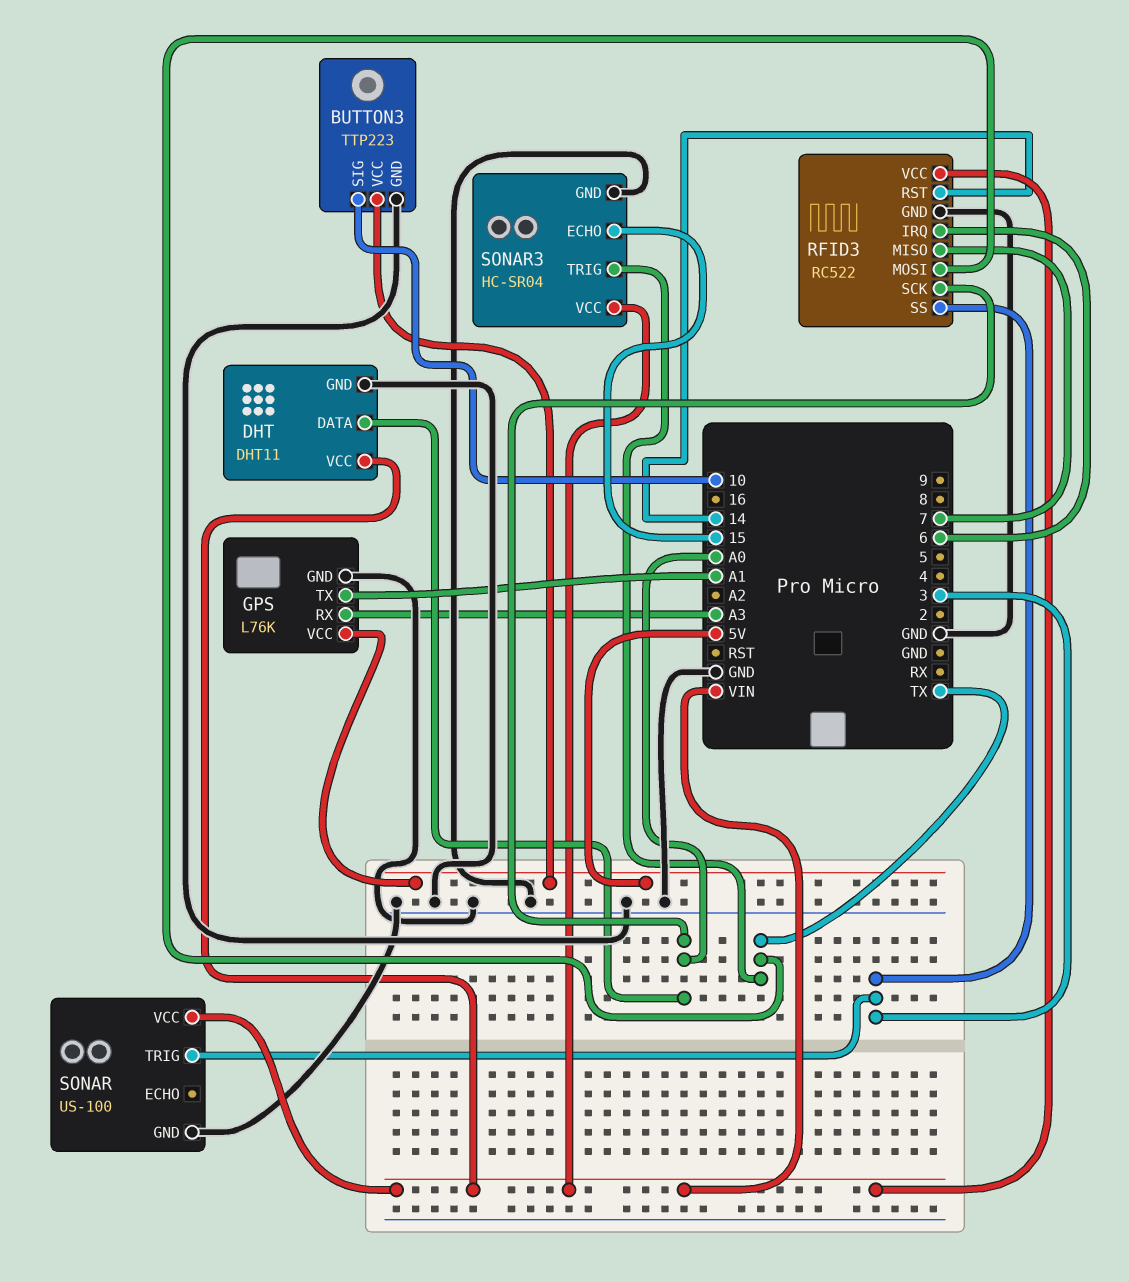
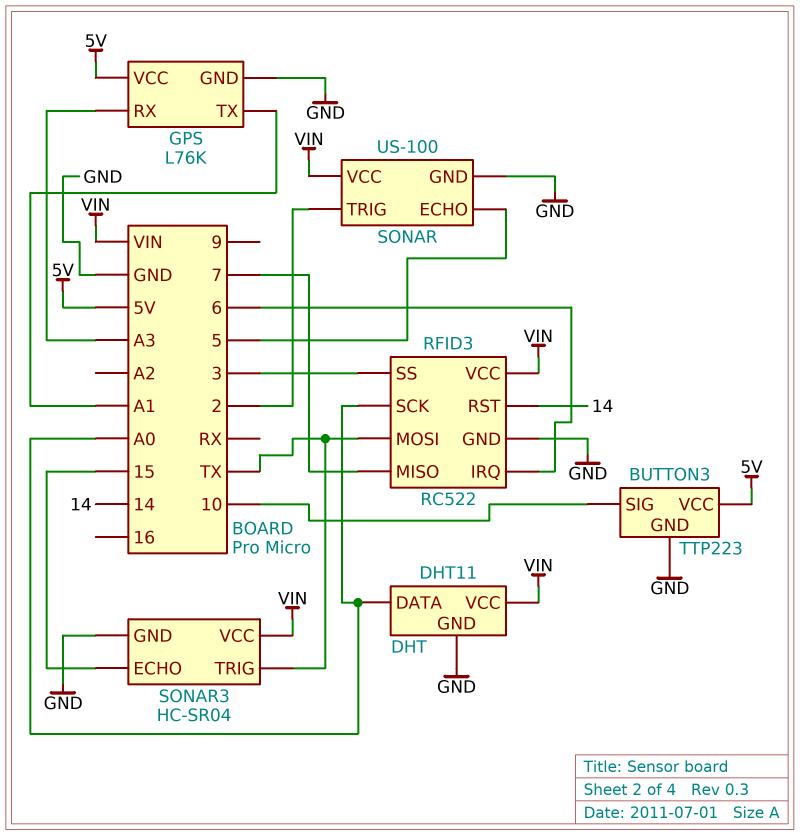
SONAR pin ECHO: none -> 5
SONAR pin TRIG: 3 -> 2

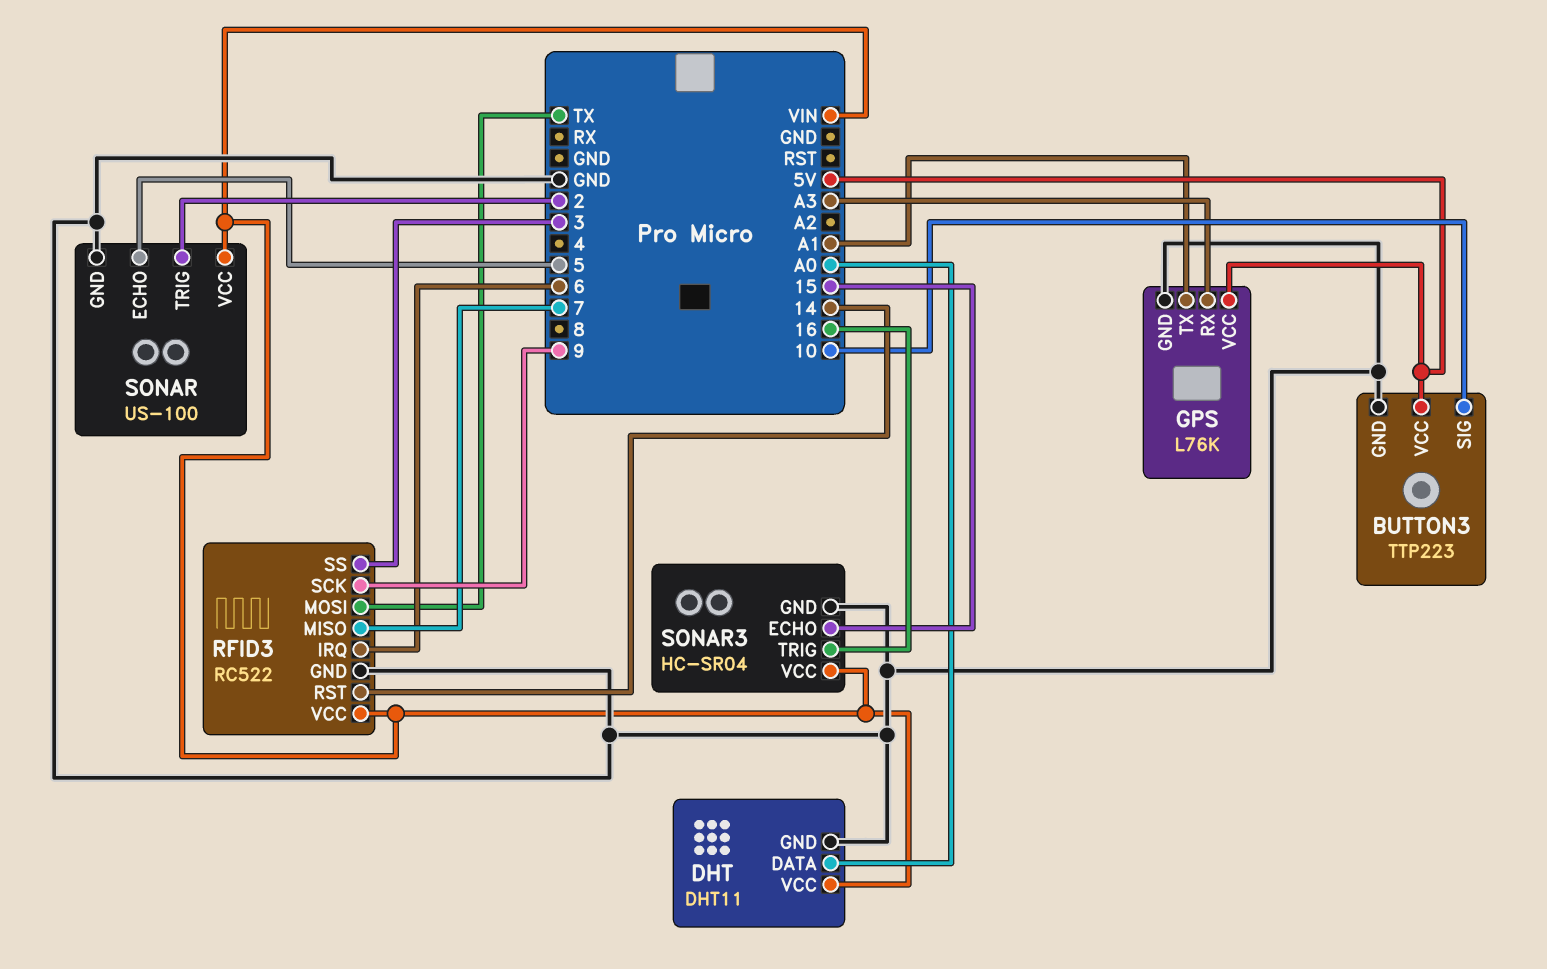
RFID3 pin SCK: A0 -> 9
SONAR3 pin TRIG: TX -> 16

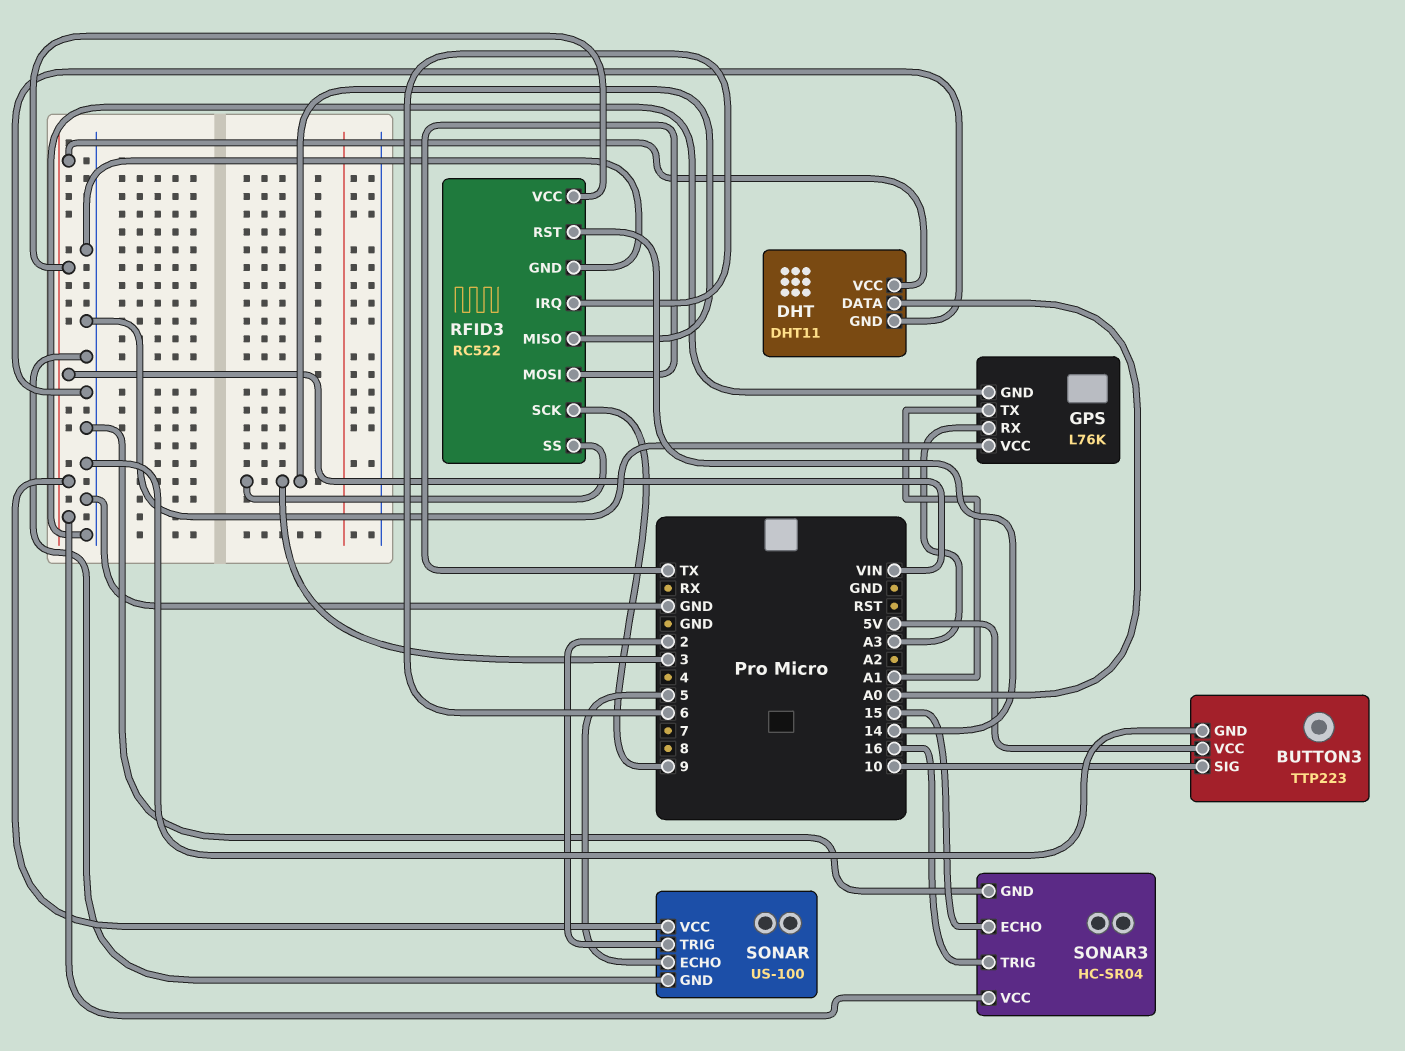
GPS pin VCC: 5V -> GND
RFID3 pin MISO: 7 -> 3

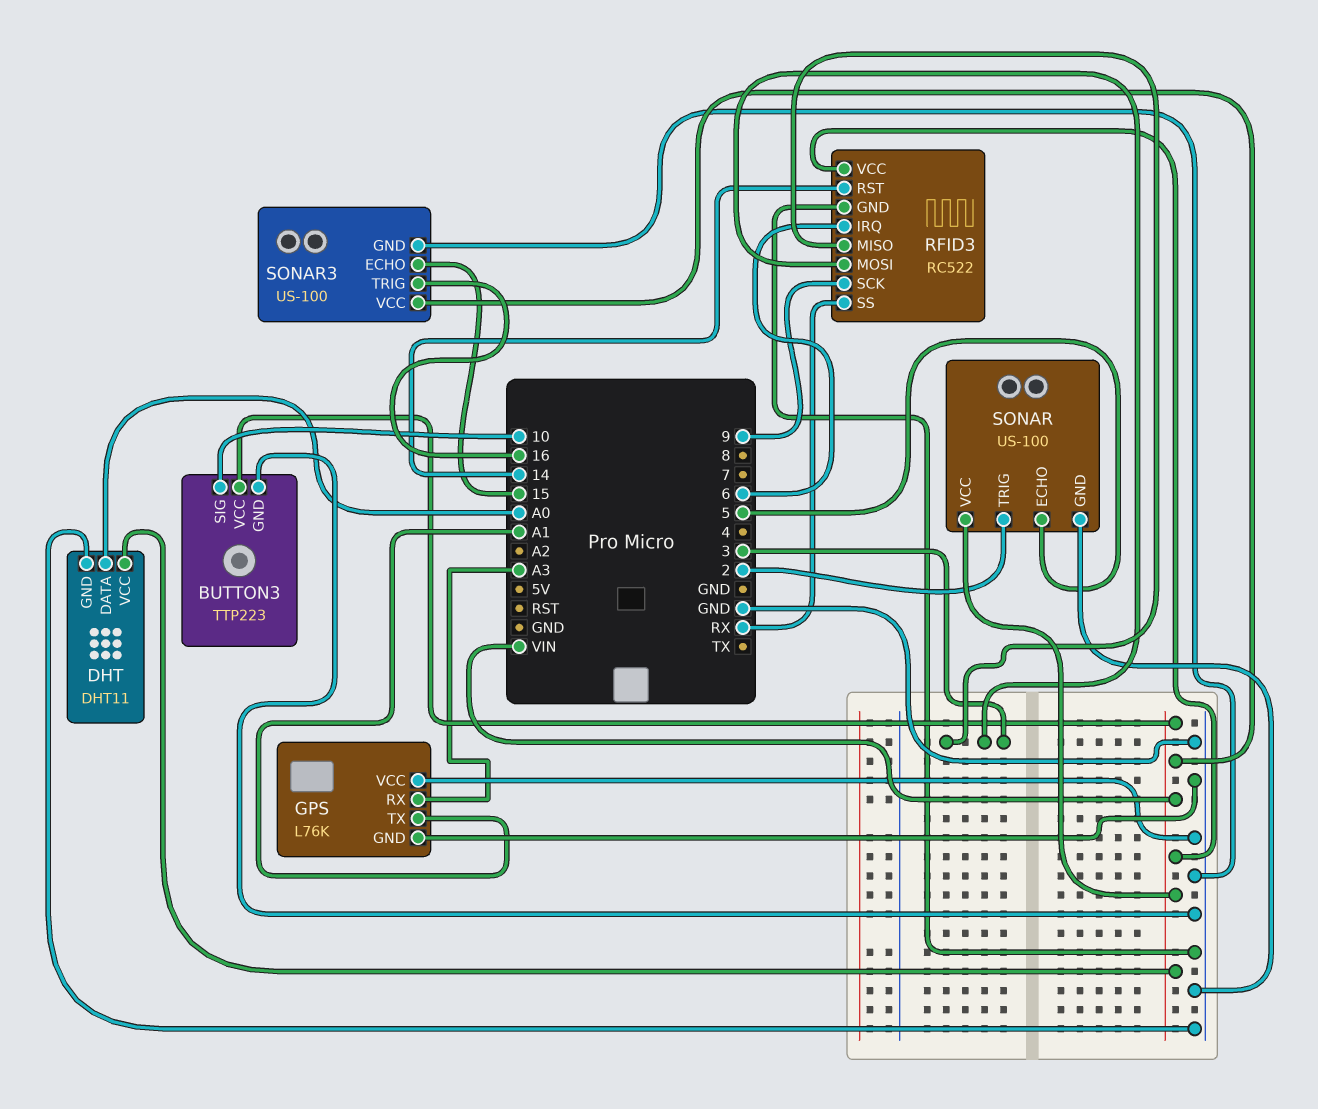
BUTTON3 pin VCC: 5V -> VIN
RFID3 pin MOSI: TX -> 3
RFID3 pin SS: 3 -> RX
SONAR3: HC-SR04 -> US-100

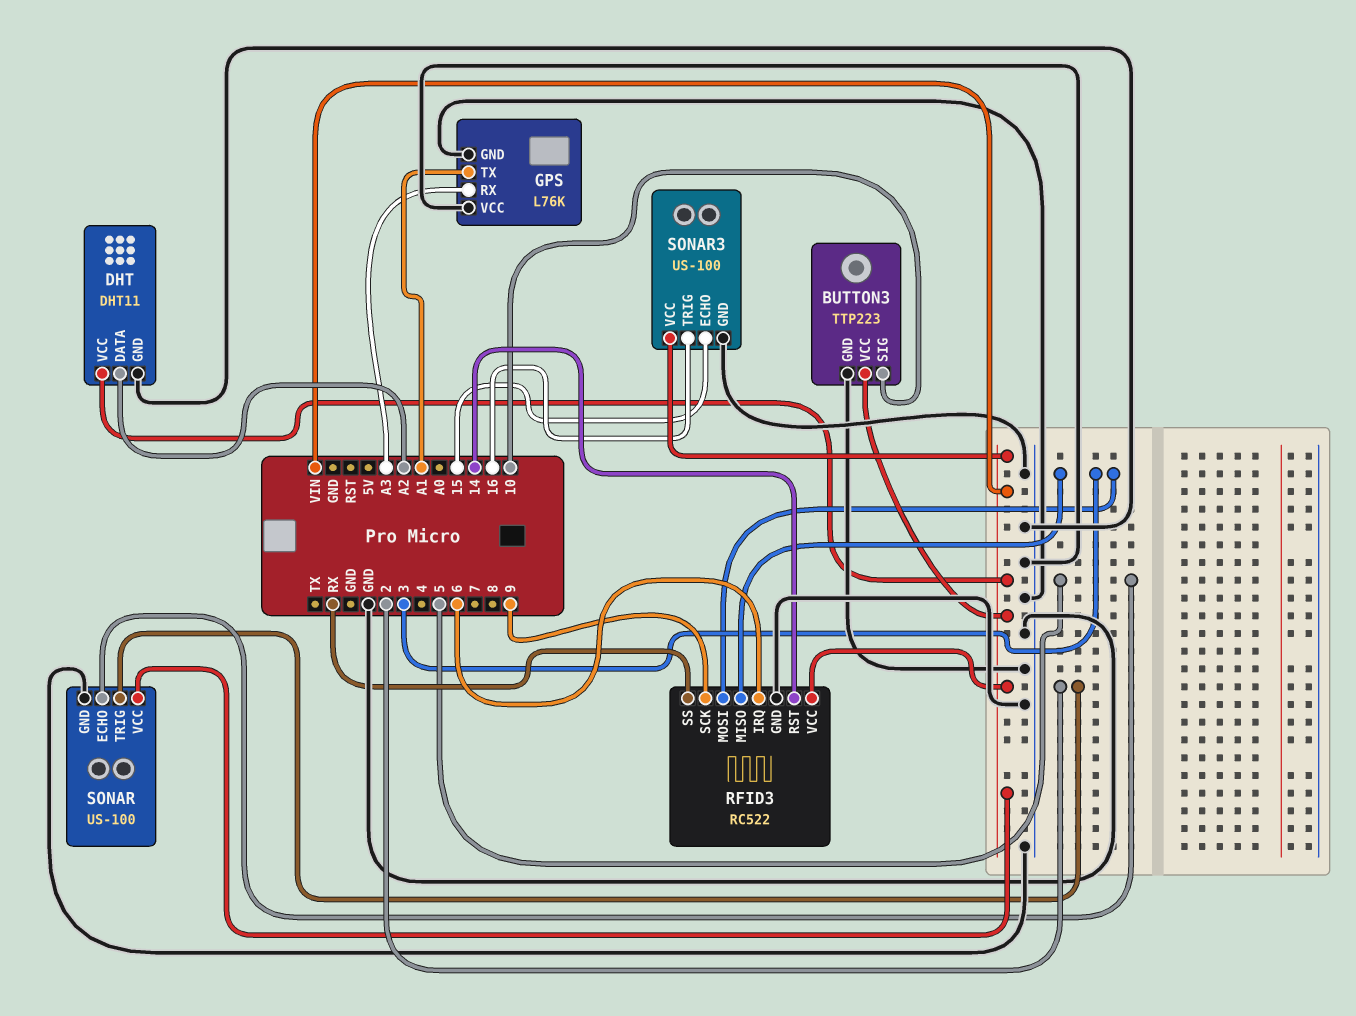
DHT pin DATA: A0 -> A2

